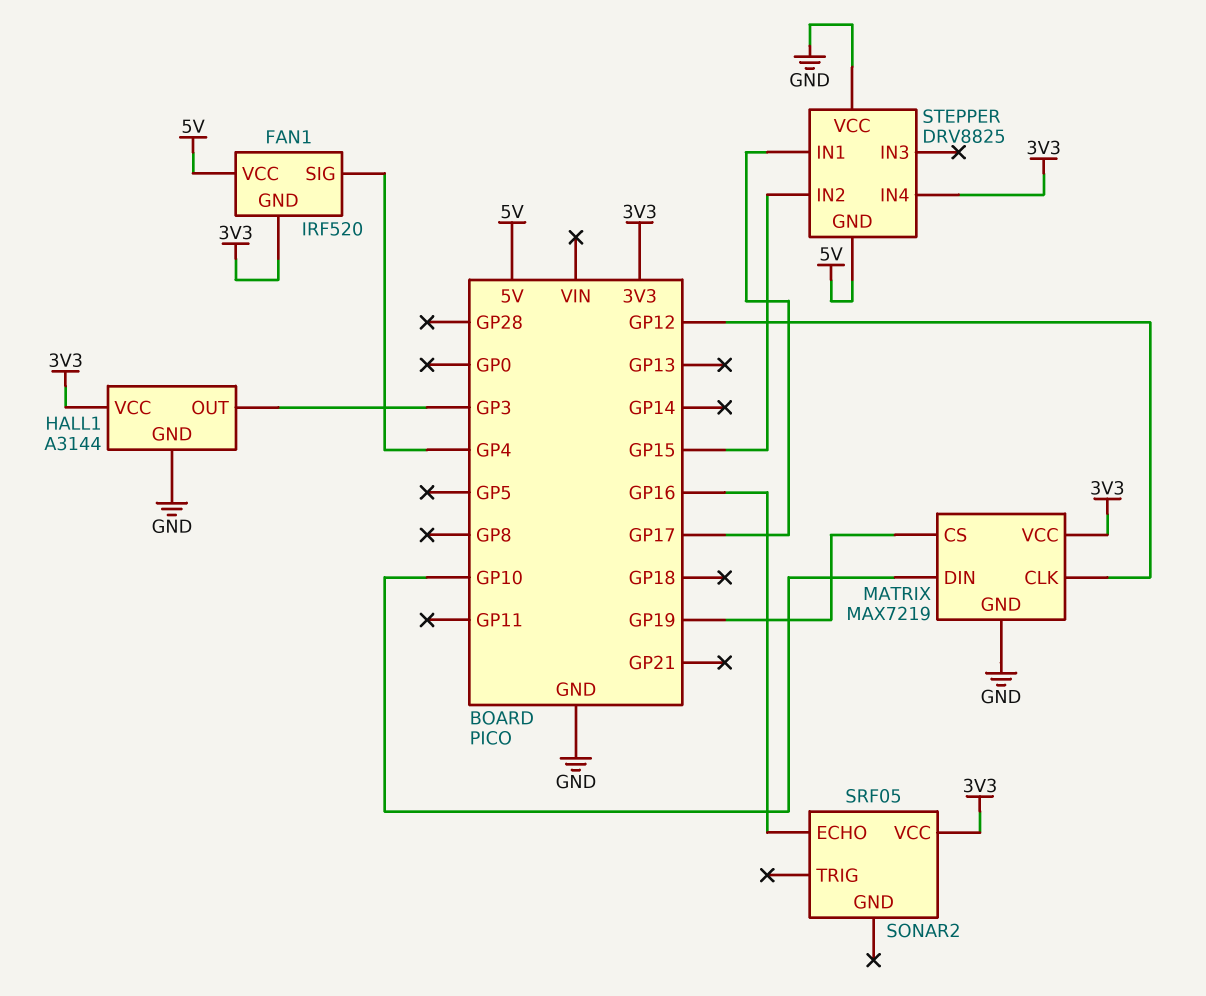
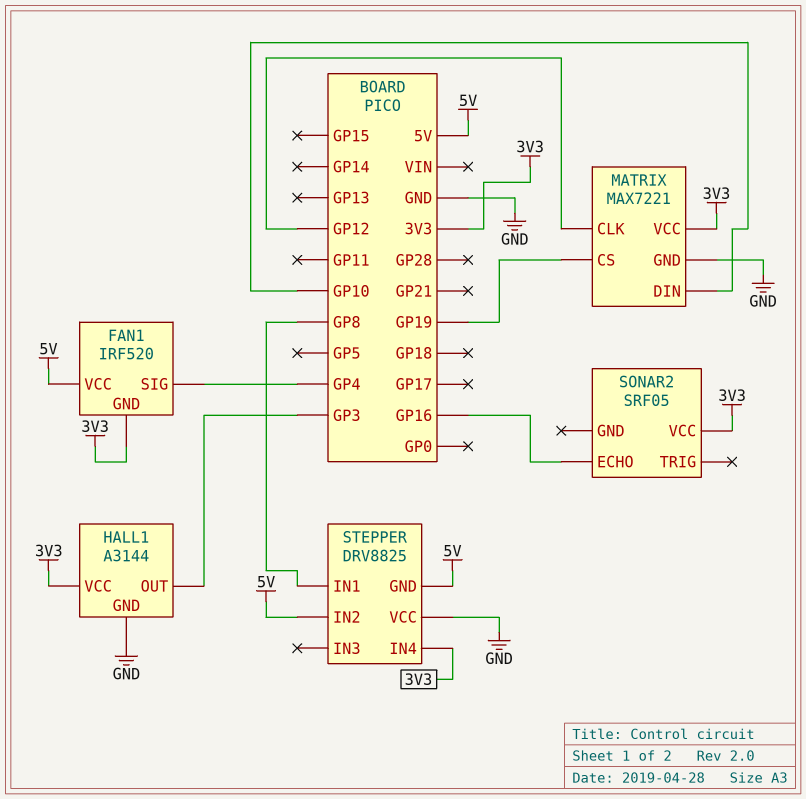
MATRIX: MAX7219 -> MAX7221
STEPPER pin IN1: GP17 -> GP8
STEPPER pin IN2: GP15 -> 5V

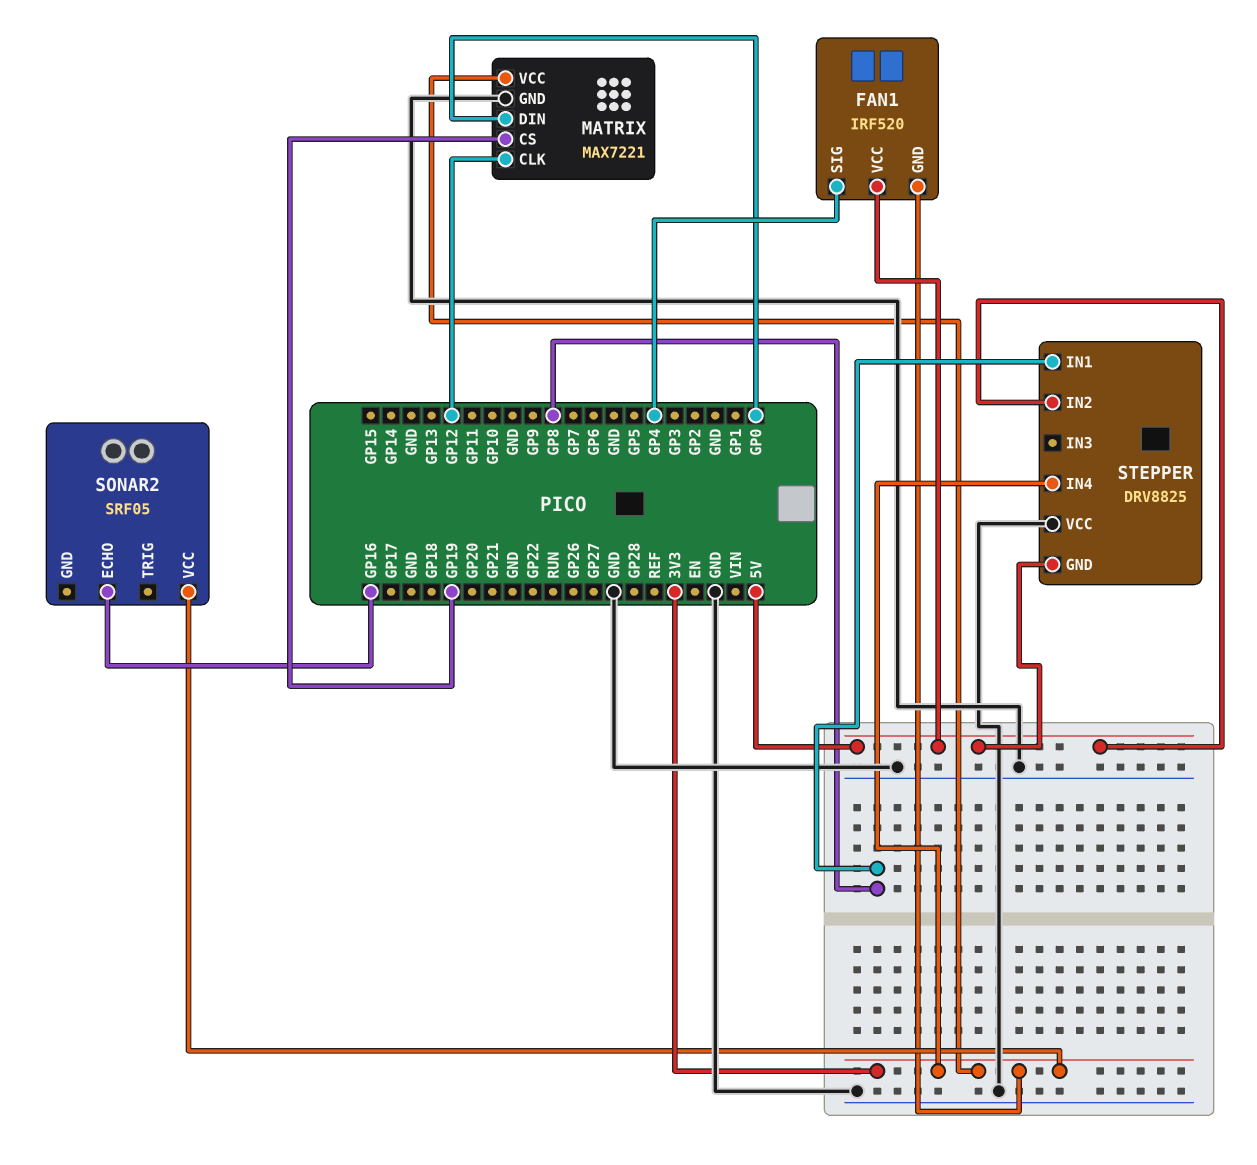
HALL1: A3144 -> none
HALL1 pin GND: GND -> none
HALL1 pin OUT: GP3 -> none
HALL1 pin VCC: 3V3 -> none
MATRIX pin DIN: GP10 -> GP0

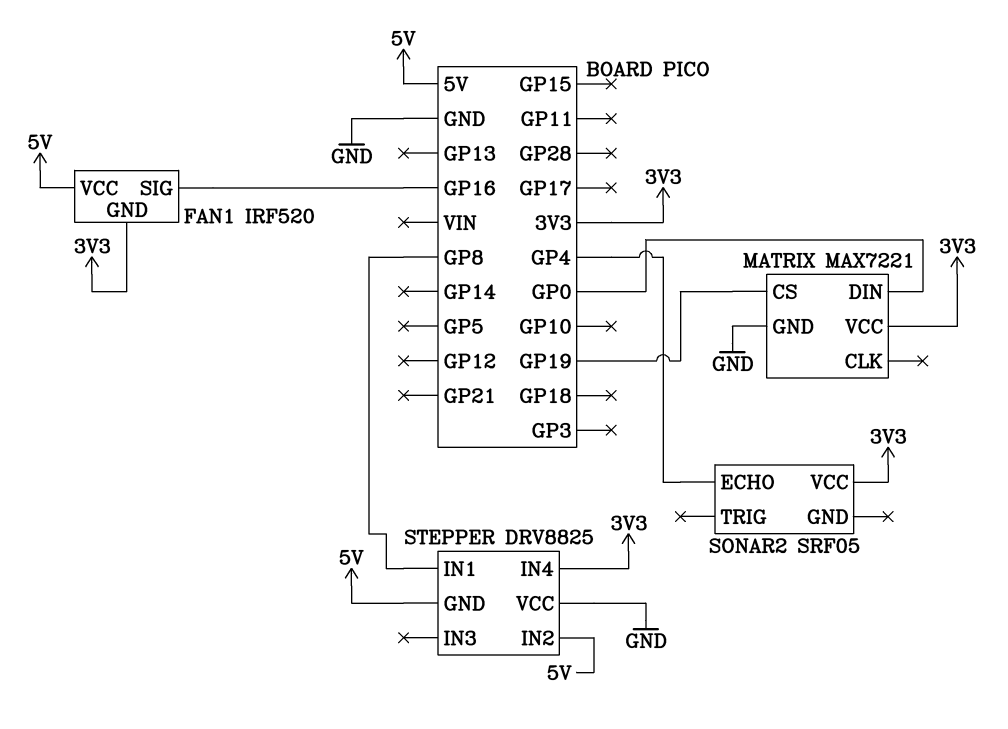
FAN1 pin SIG: GP4 -> GP16
MATRIX pin CLK: GP12 -> none
SONAR2 pin ECHO: GP16 -> GP4

